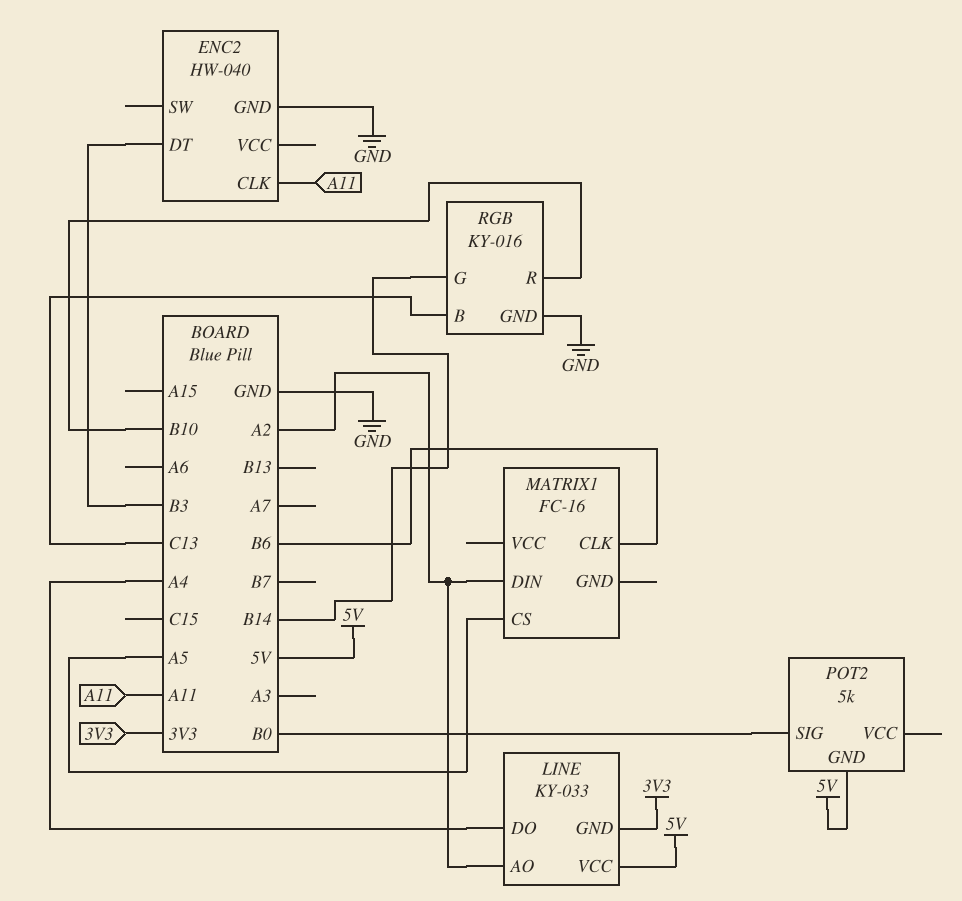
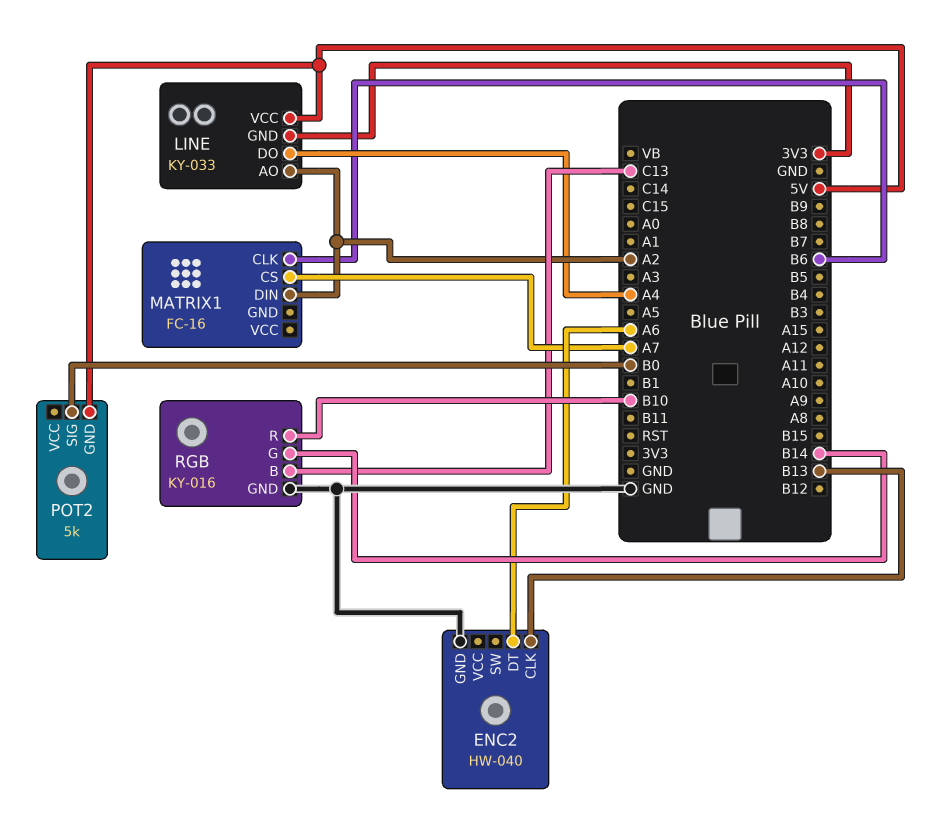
ENC2 pin CLK: A11 -> B13
ENC2 pin DT: B3 -> A6
MATRIX1 pin CS: A5 -> A7

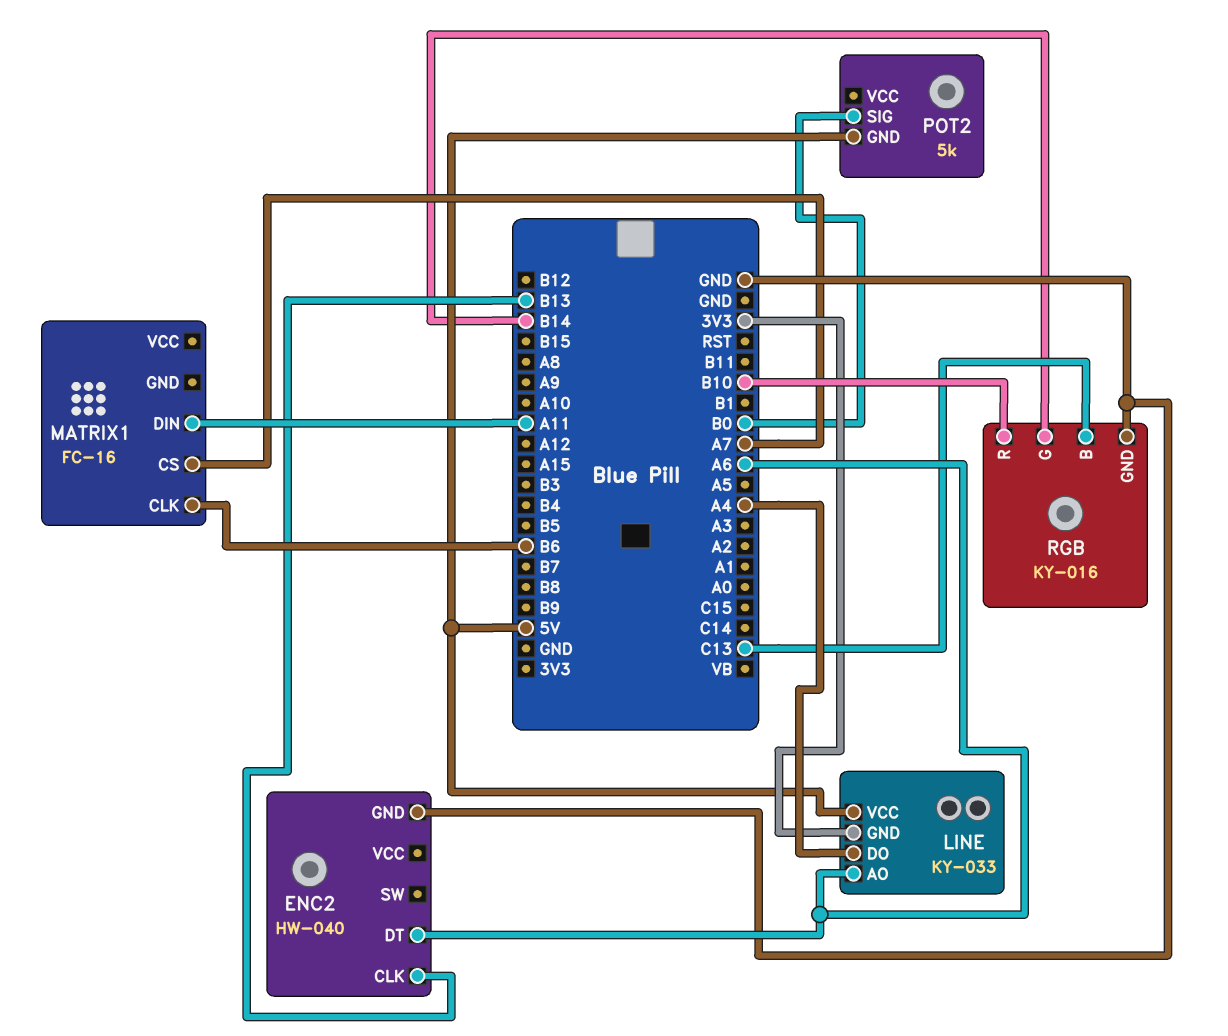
LINE pin AO: A2 -> A6
MATRIX1 pin DIN: A2 -> A11

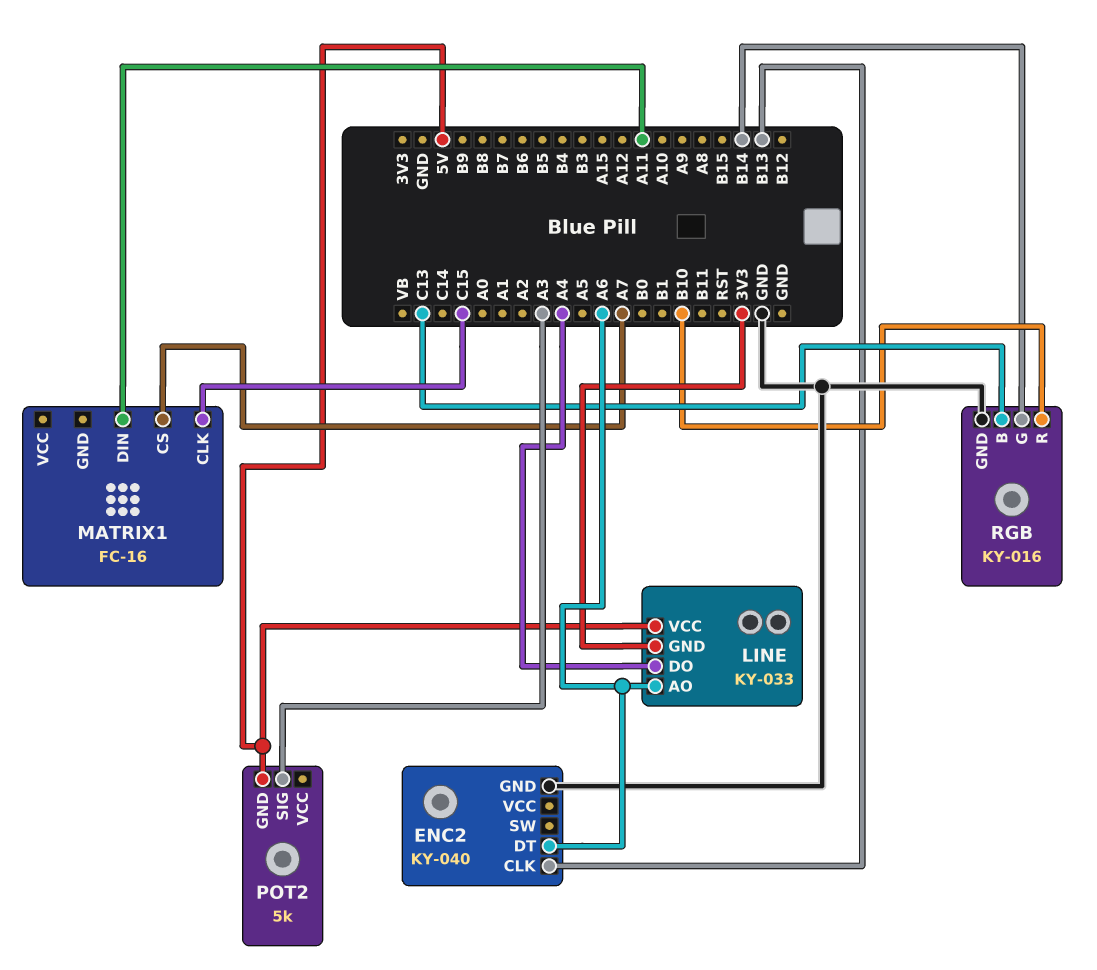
ENC2: HW-040 -> KY-040
MATRIX1 pin CLK: B6 -> C15
POT2 pin SIG: B0 -> A3

